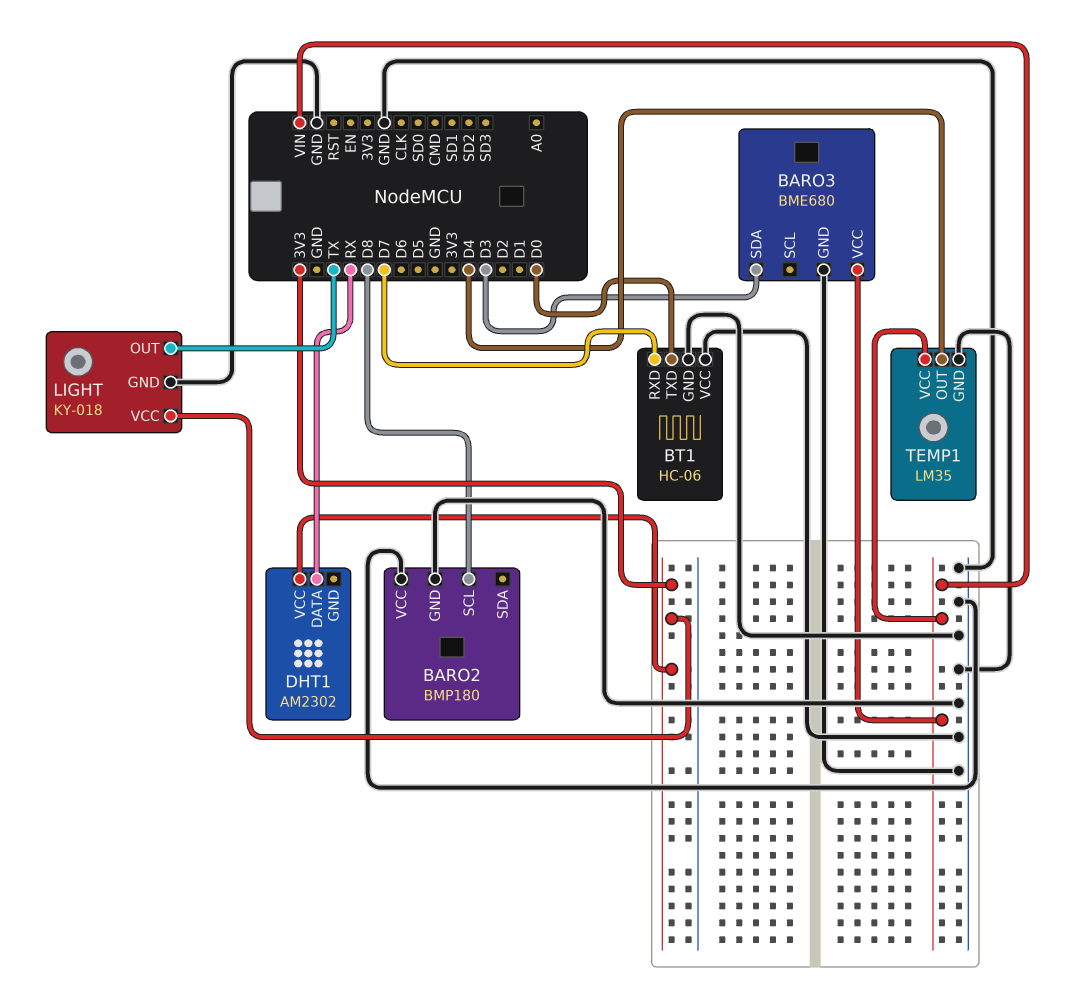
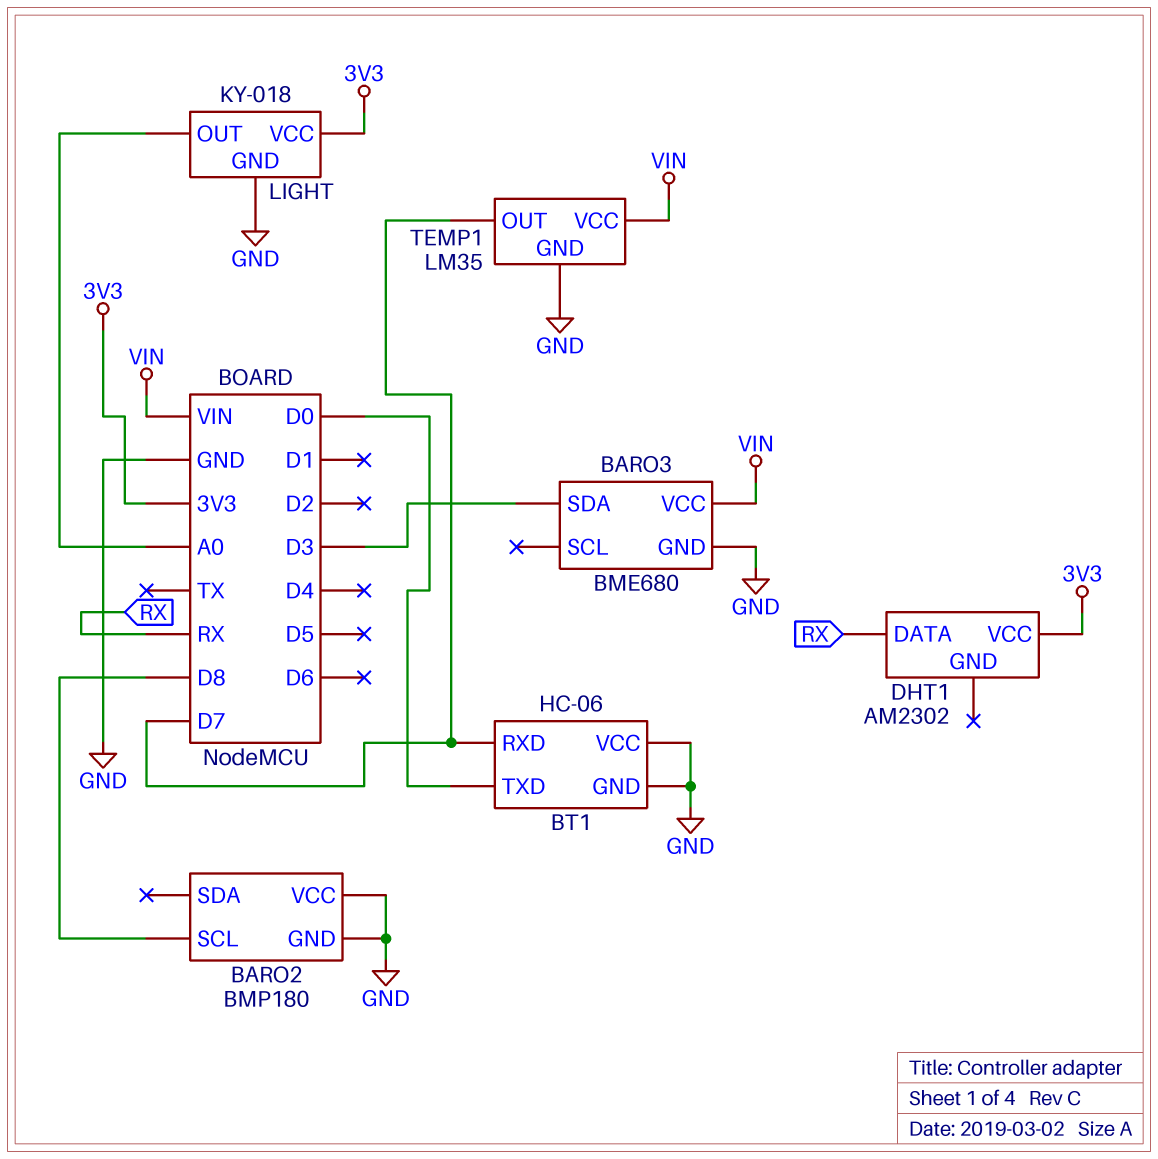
LIGHT pin OUT: TX -> A0
TEMP1 pin OUT: D4 -> D7

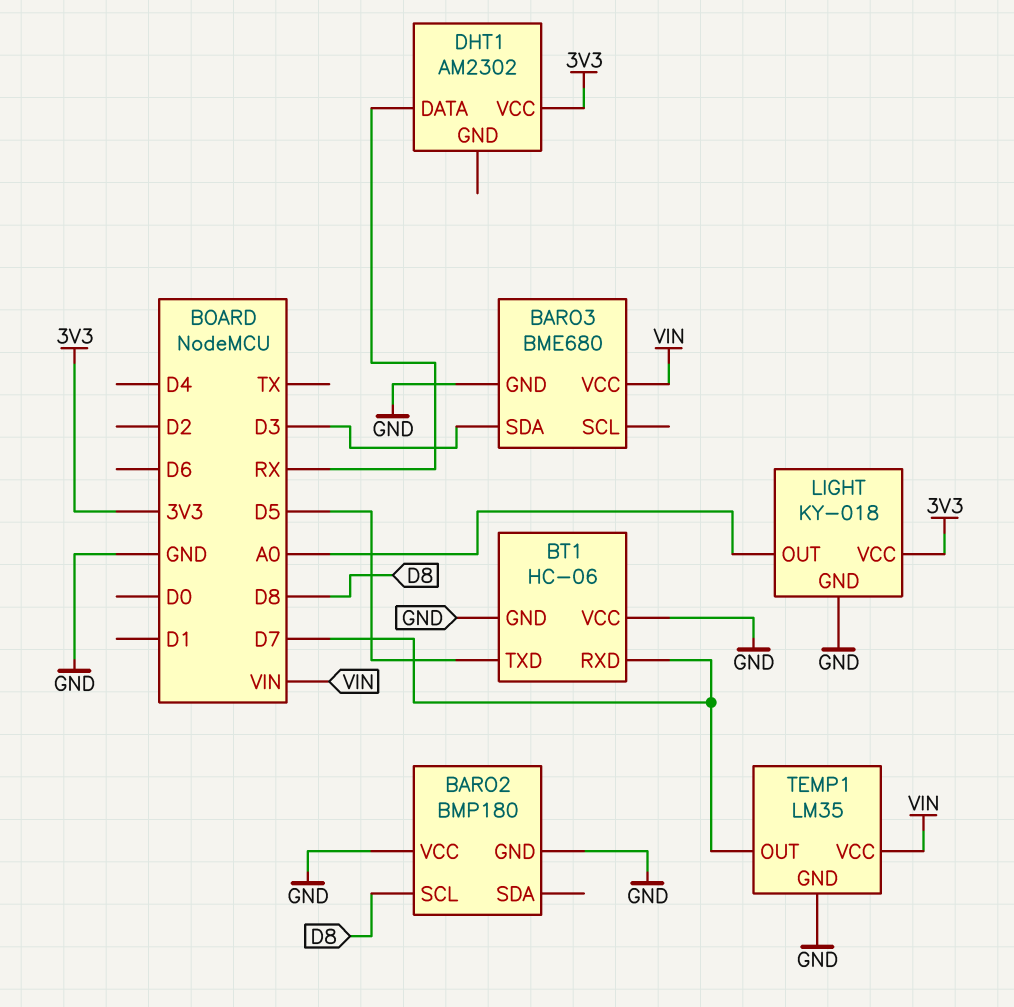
BT1 pin TXD: D0 -> D5

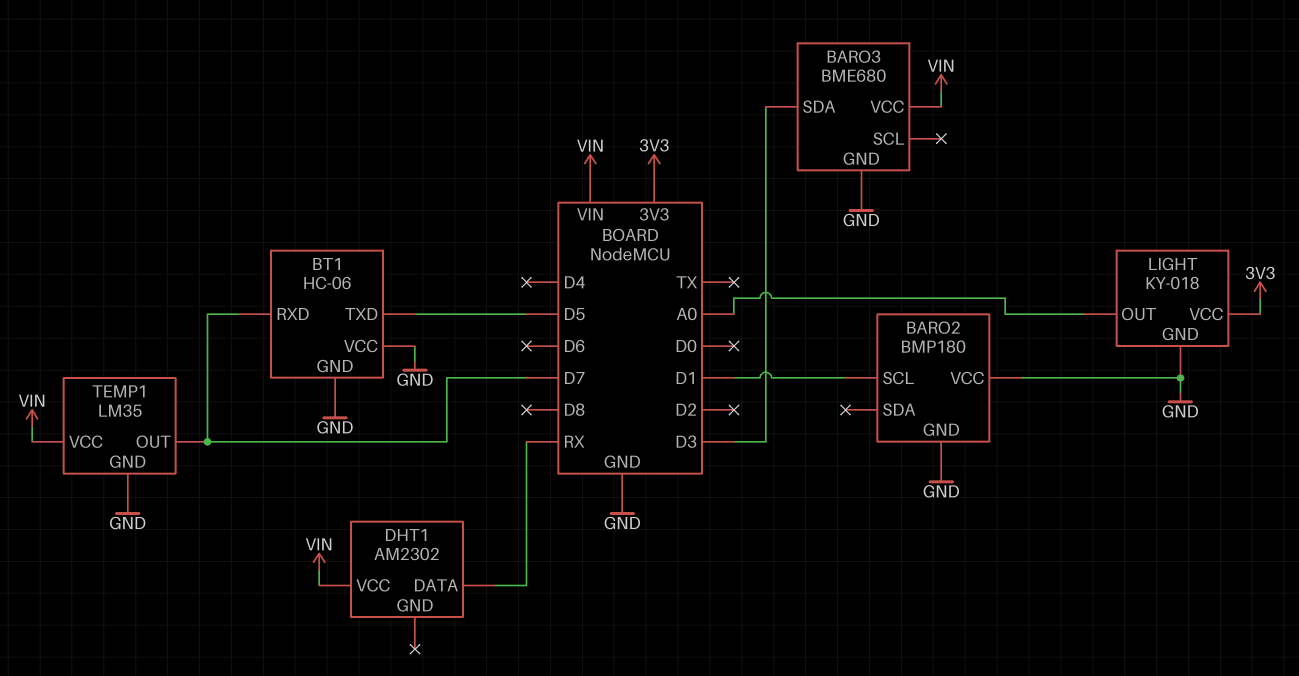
BARO2 pin SCL: D8 -> D1
DHT1 pin VCC: 3V3 -> VIN

